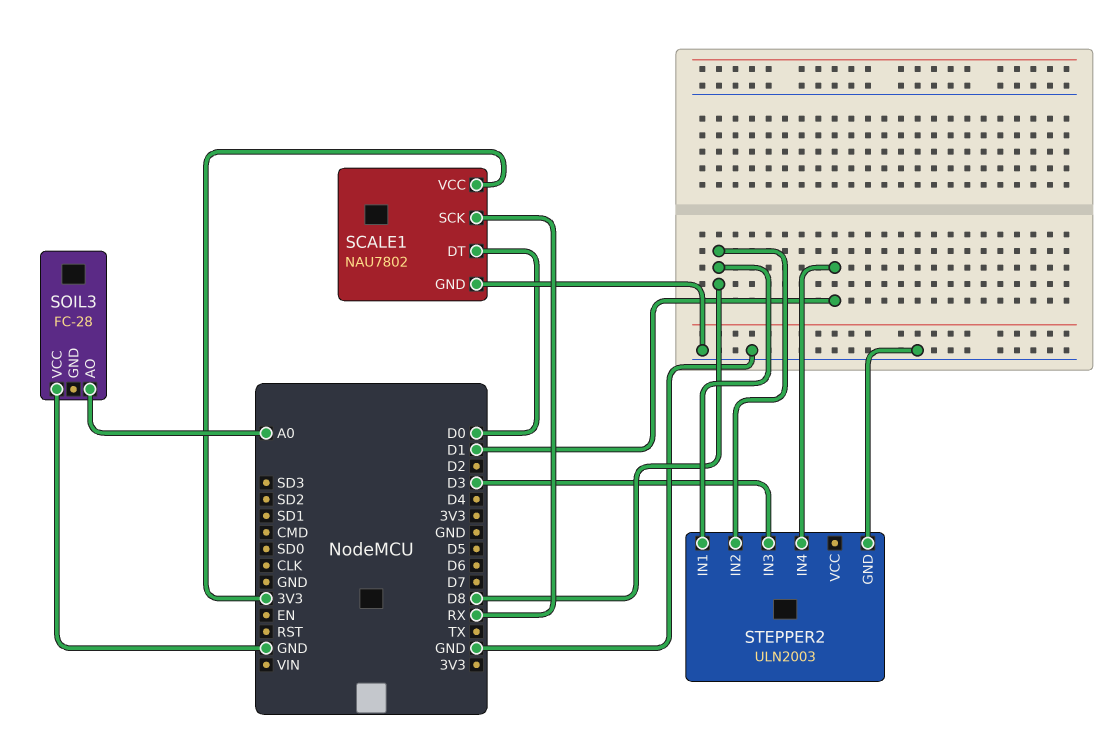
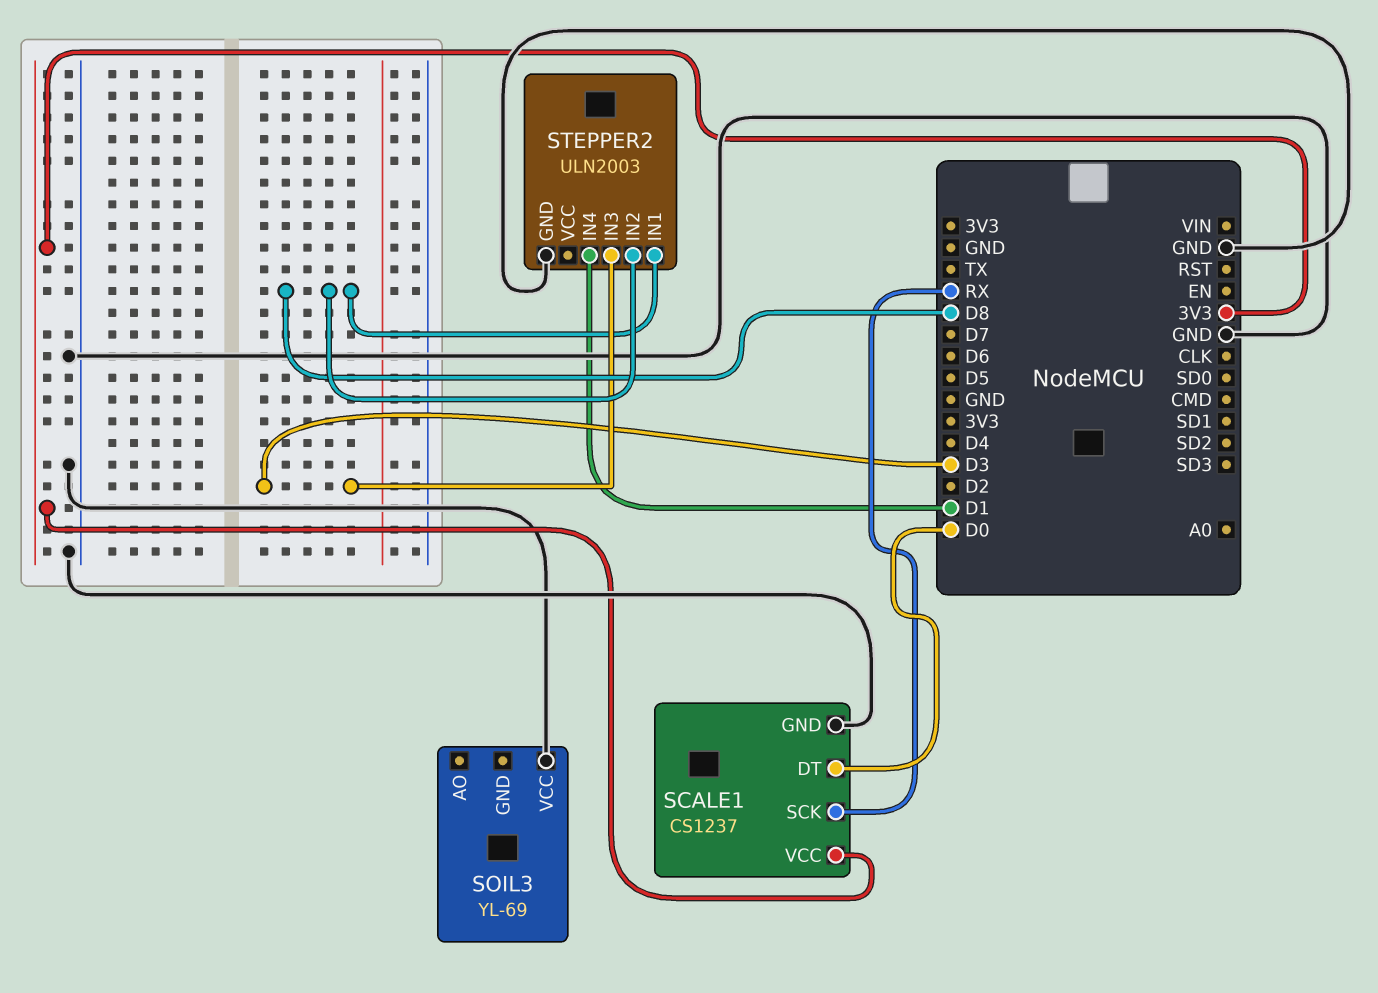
SCALE1: NAU7802 -> CS1237
SOIL3: FC-28 -> YL-69
SOIL3 pin AO: A0 -> none

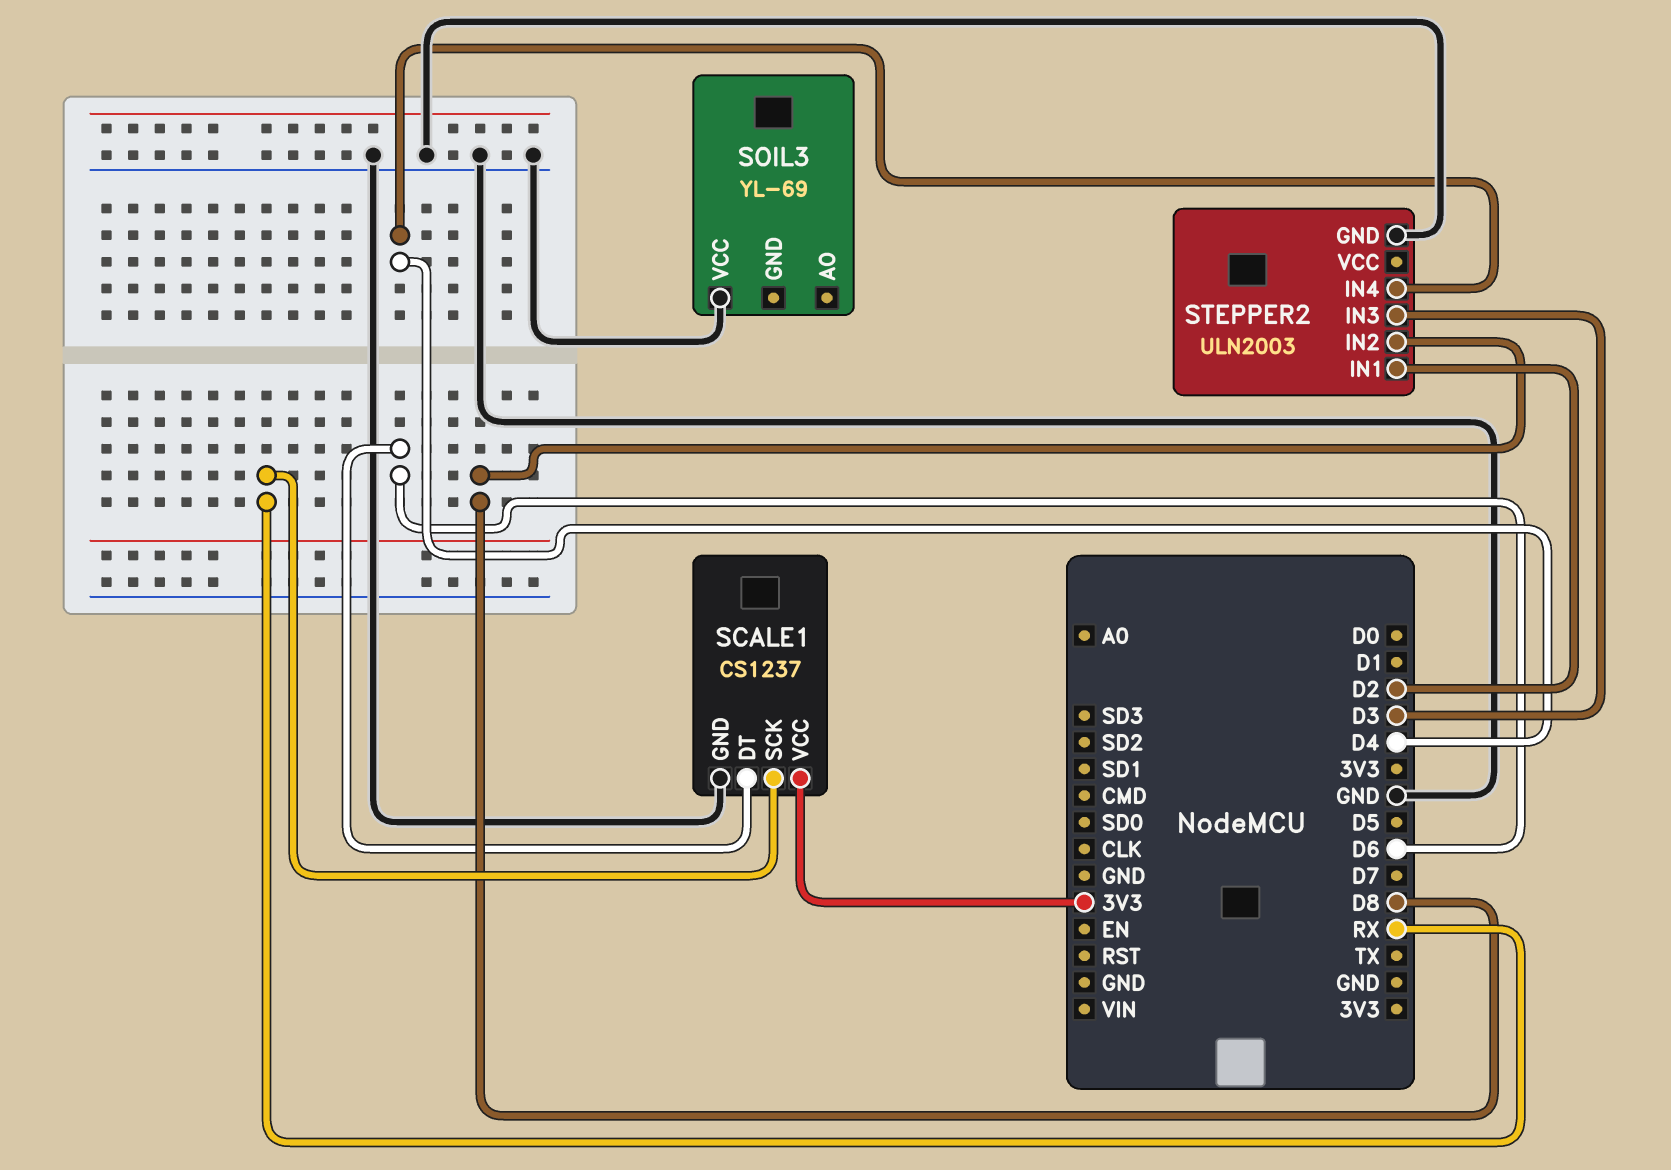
SCALE1 pin DT: D0 -> D6
STEPPER2 pin IN1: D8 -> D2
STEPPER2 pin IN4: D1 -> D4

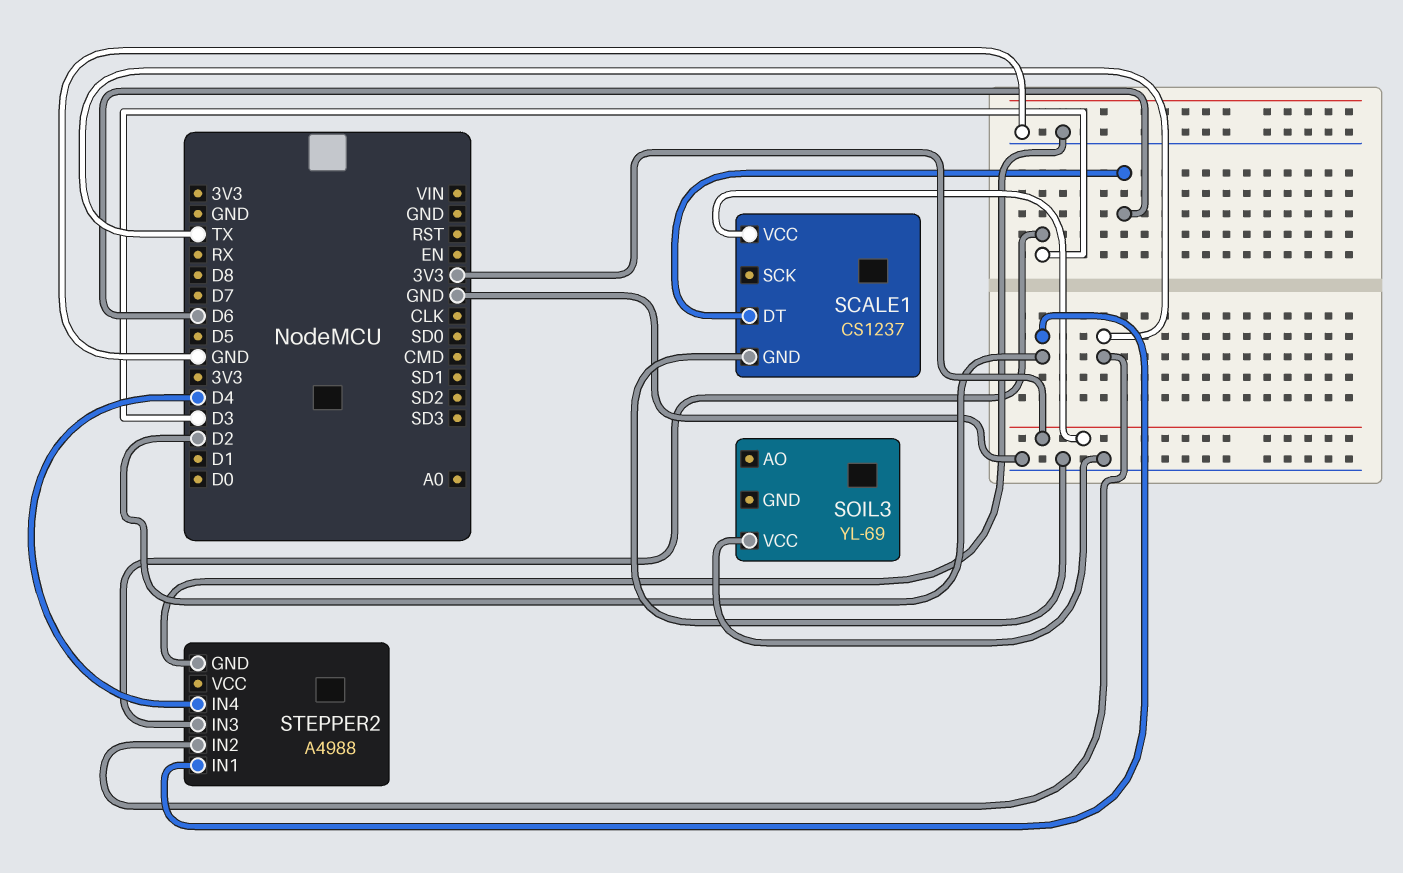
SCALE1 pin SCK: RX -> none
STEPPER2: ULN2003 -> A4988
STEPPER2 pin IN2: D8 -> TX

